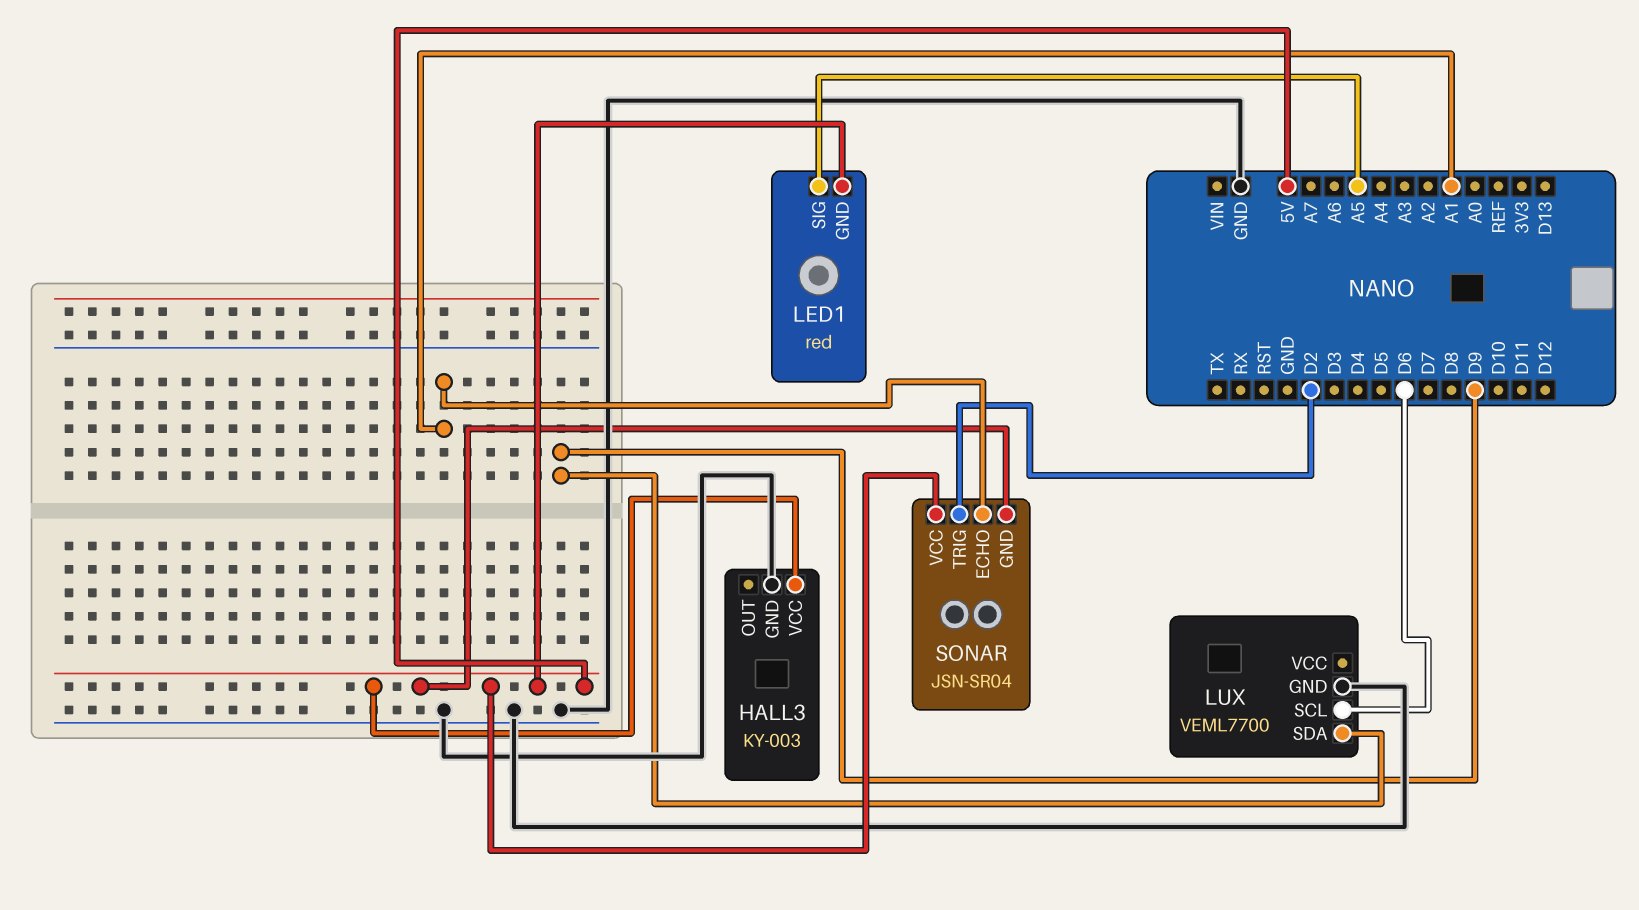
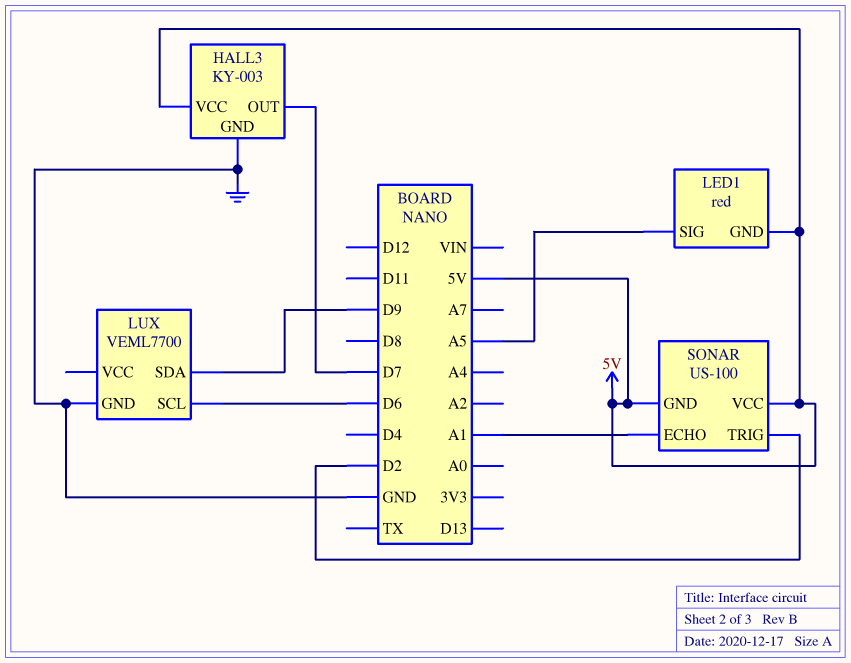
HALL3 pin OUT: none -> D7
SONAR: JSN-SR04 -> US-100

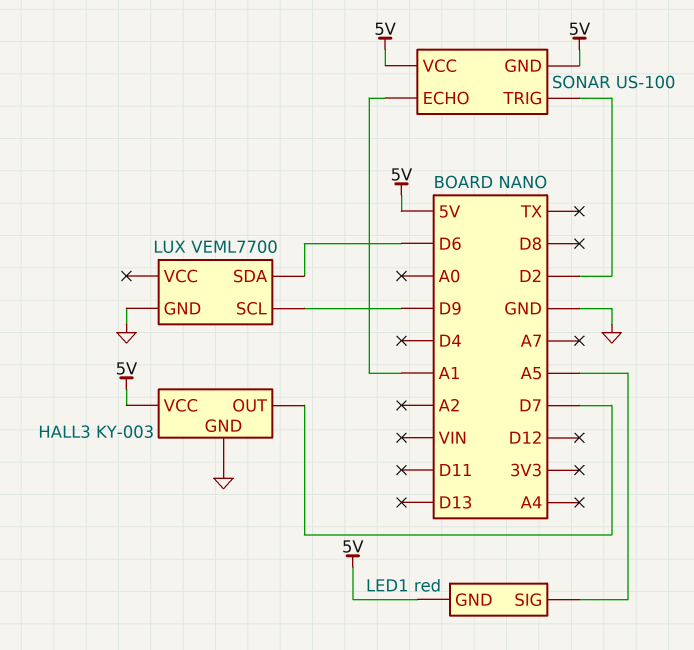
LUX pin SCL: D6 -> D9
LUX pin SDA: D9 -> D6

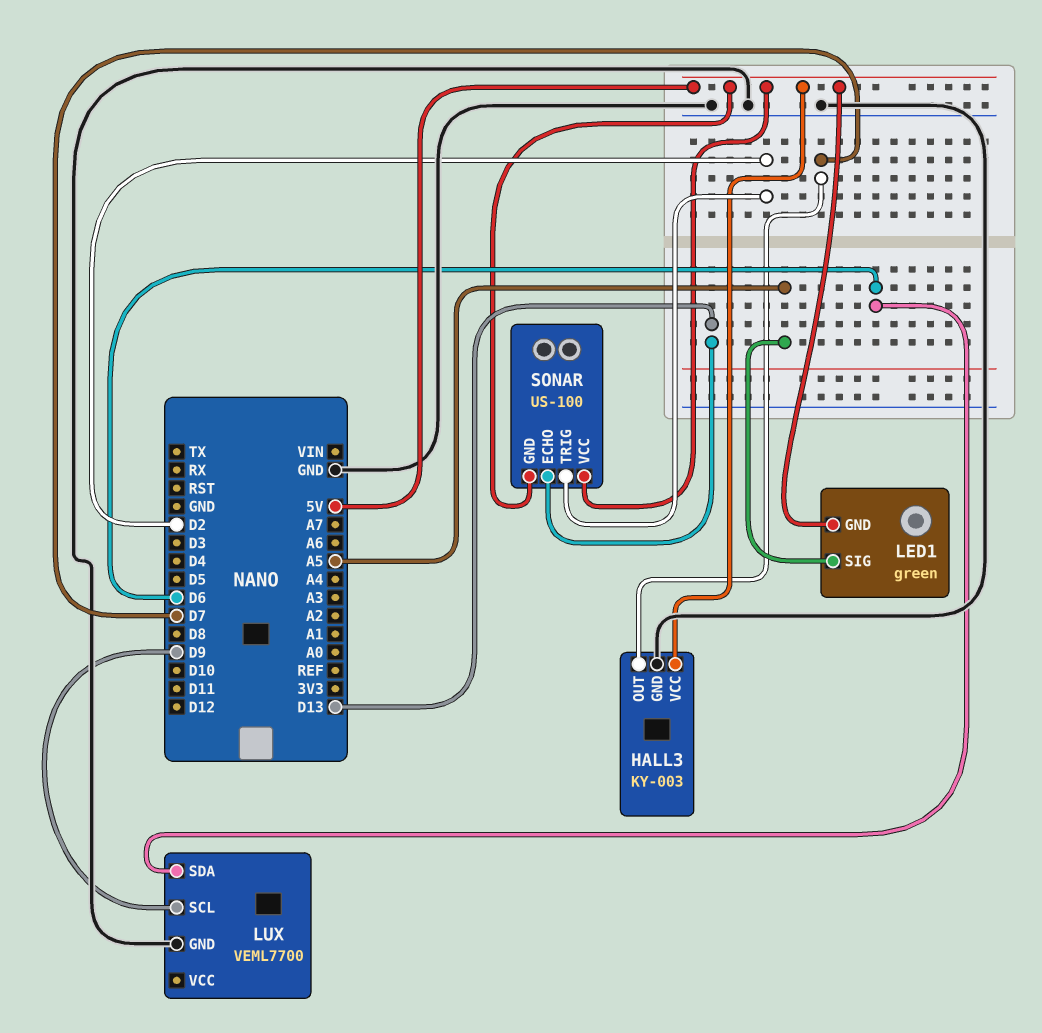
LED1: red -> green
SONAR pin ECHO: A1 -> D13

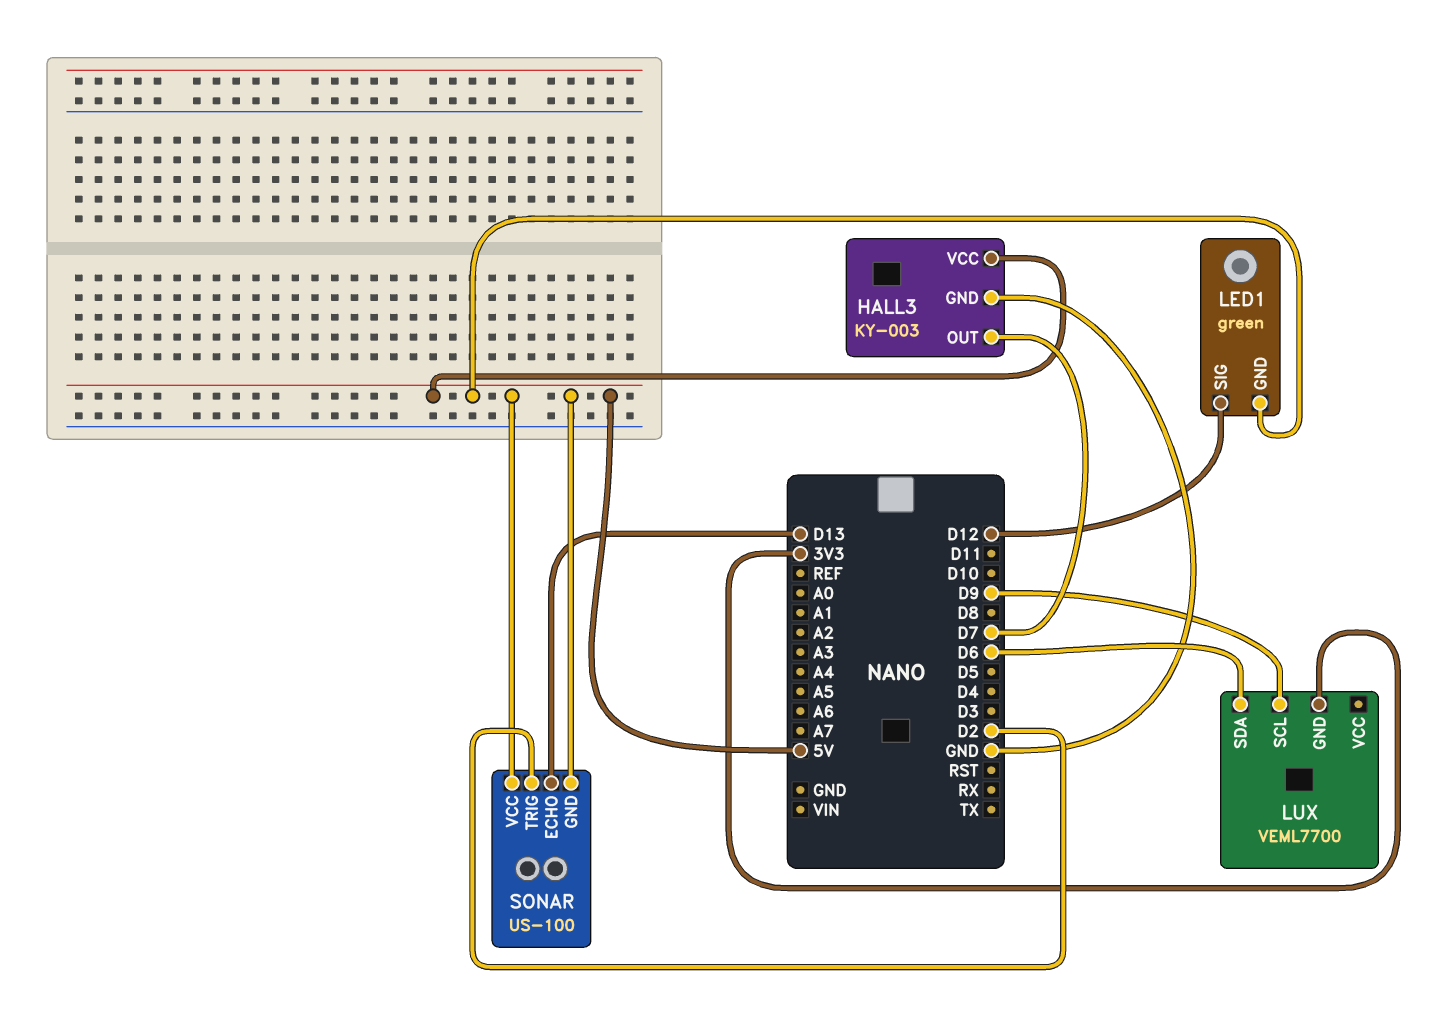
LED1 pin SIG: A5 -> D12
LUX pin GND: GND -> 3V3

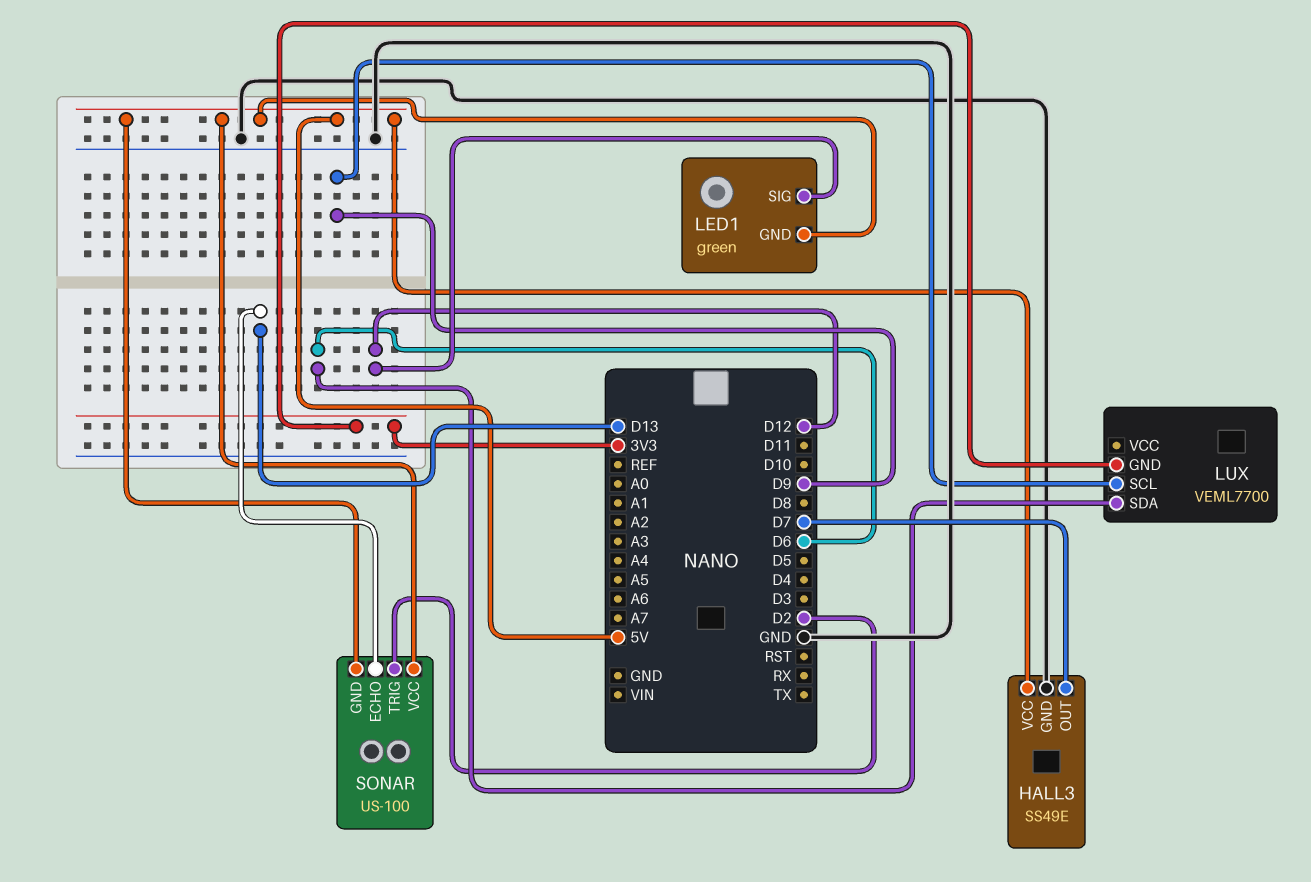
HALL3: KY-003 -> SS49E

